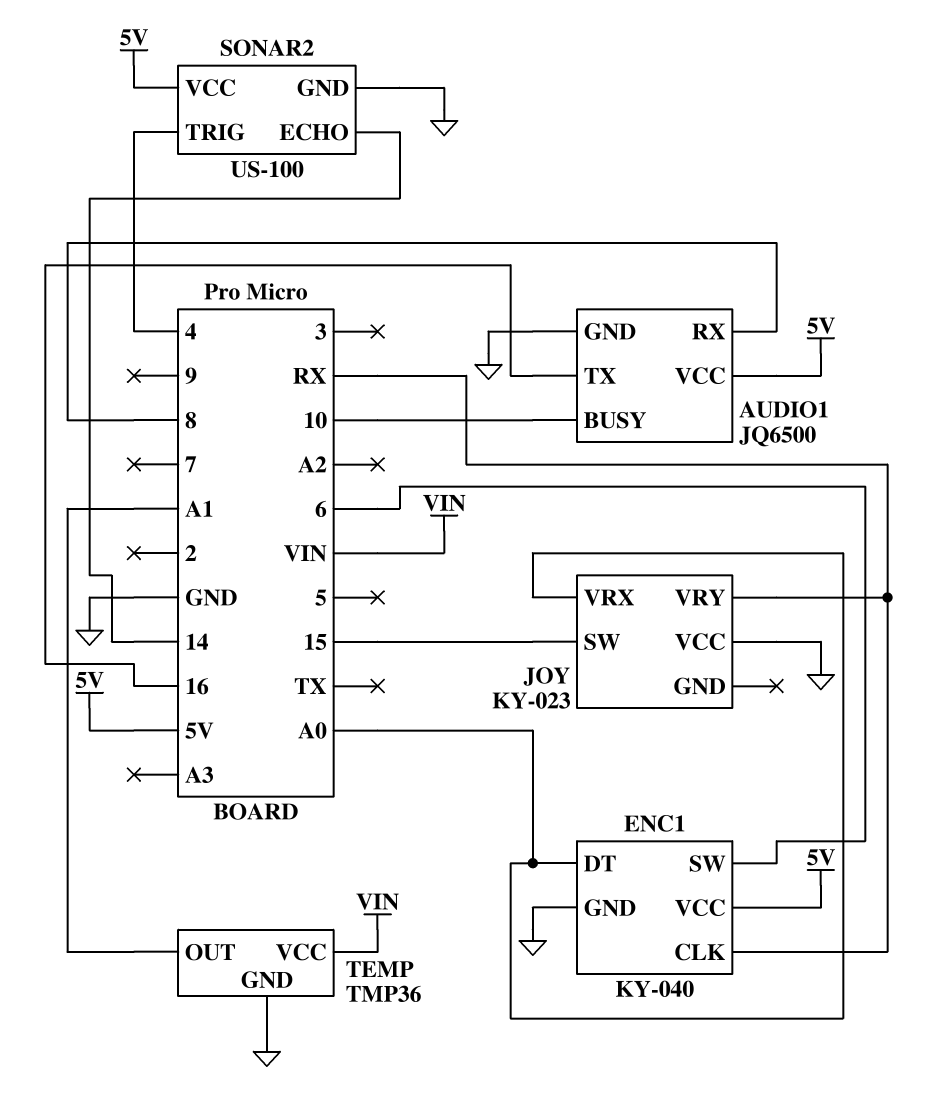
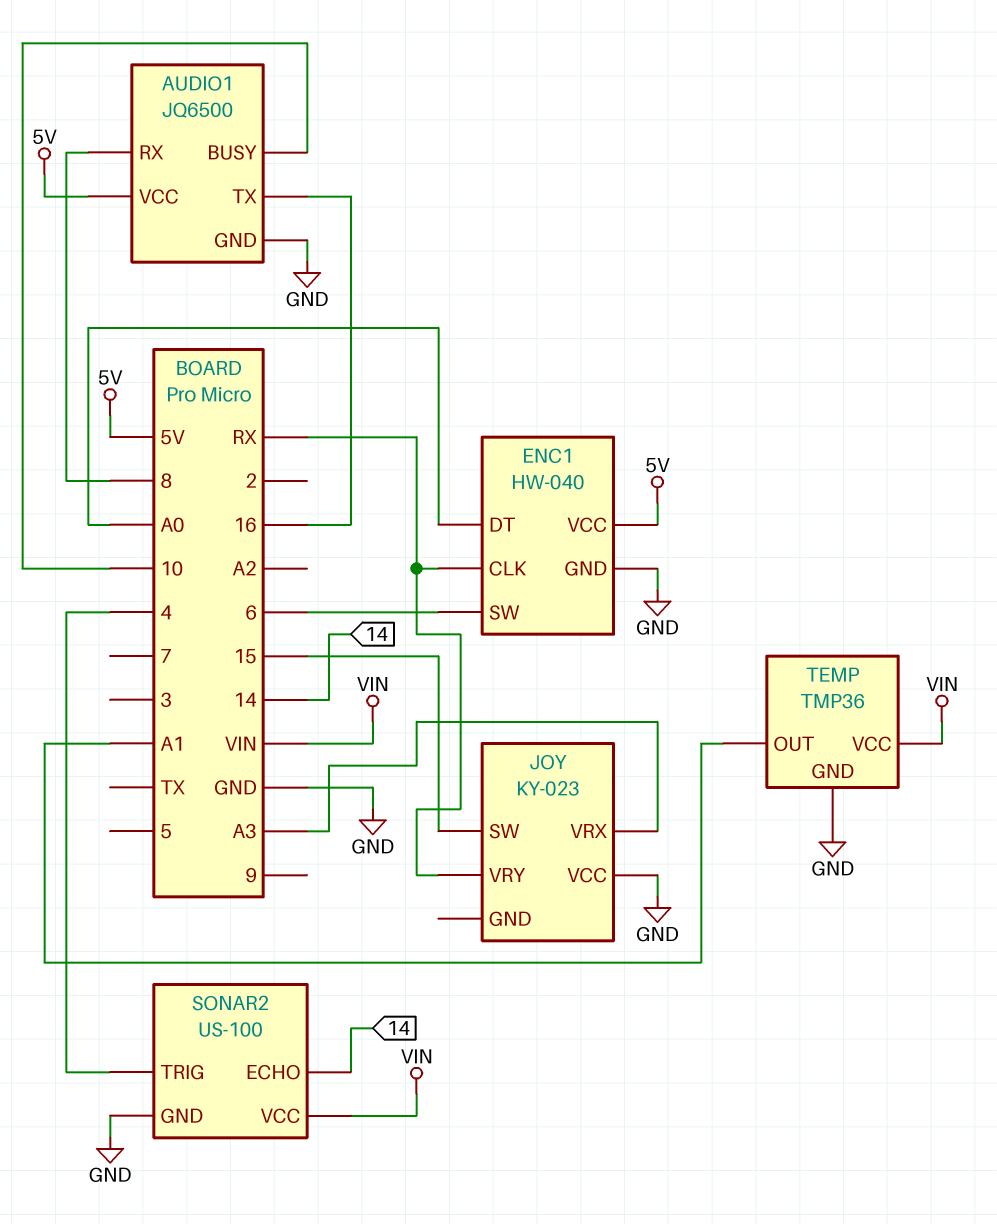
ENC1: KY-040 -> HW-040
JOY pin VRX: A0 -> A3
SONAR2 pin VCC: 5V -> VIN

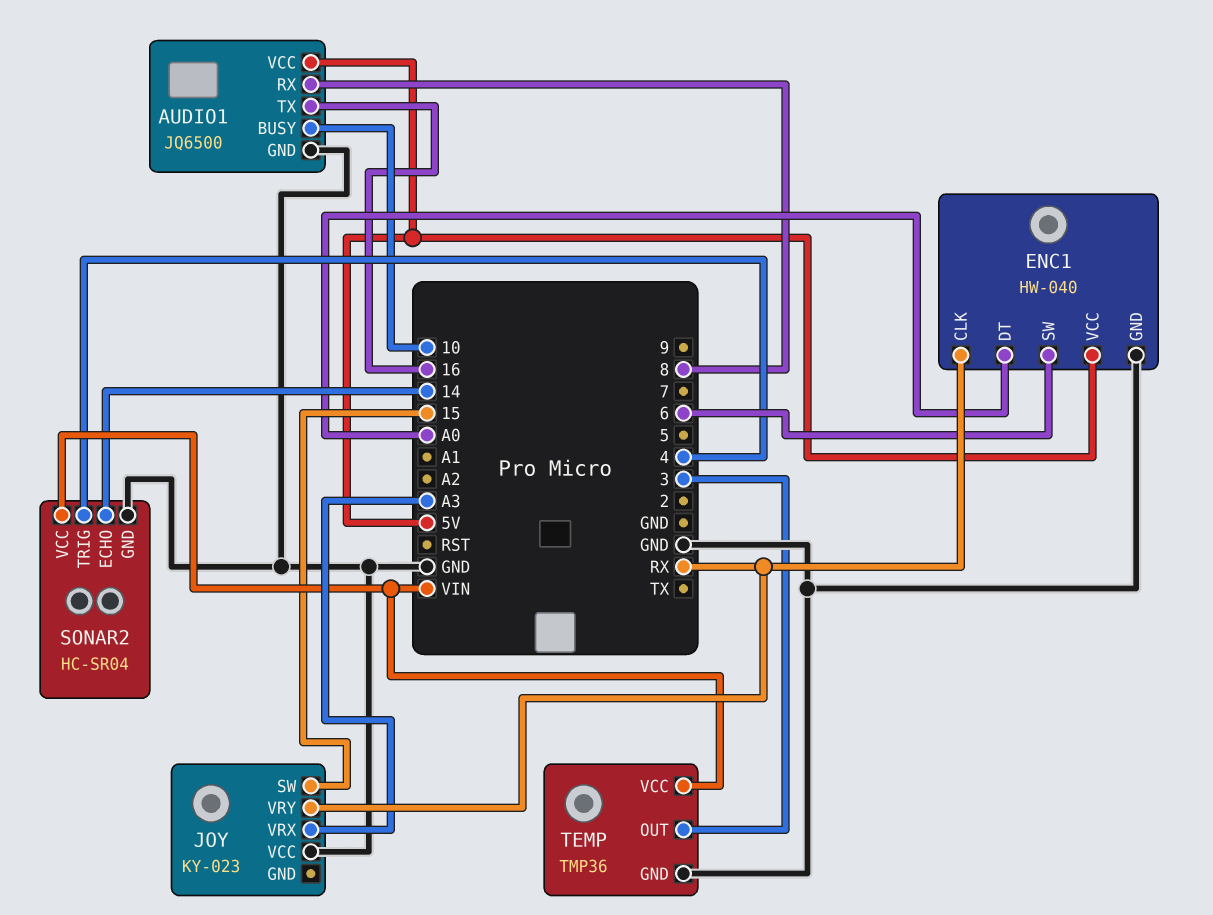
SONAR2: US-100 -> HC-SR04
TEMP pin OUT: A1 -> 3

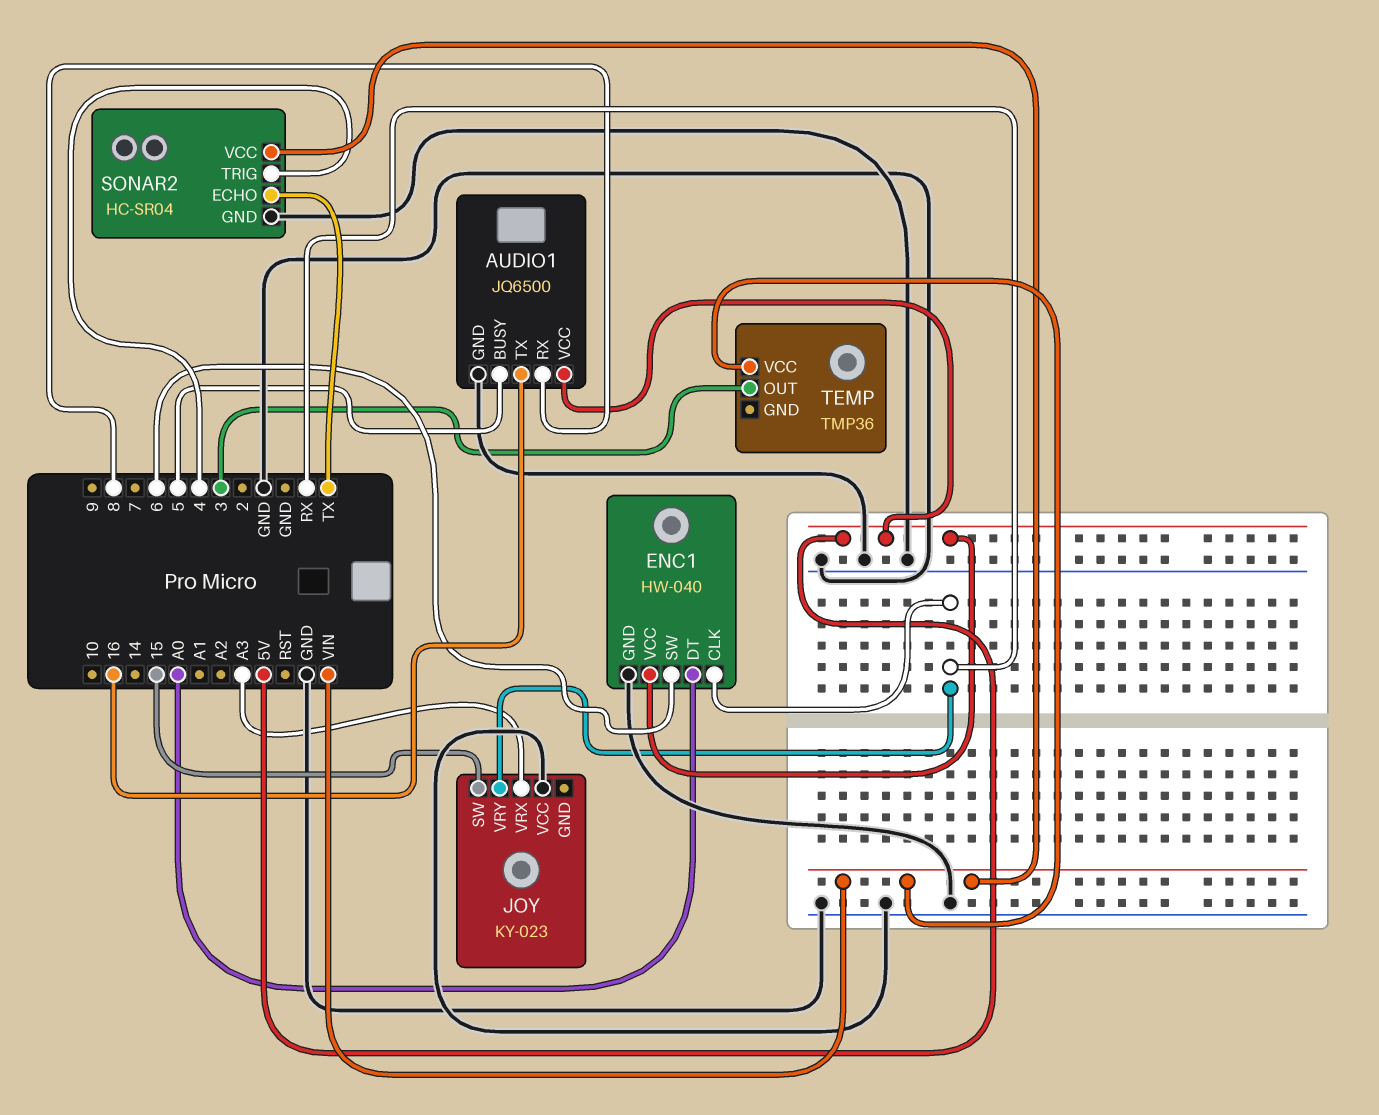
AUDIO1 pin BUSY: 10 -> 5
SONAR2 pin ECHO: 14 -> TX
TEMP pin GND: GND -> none

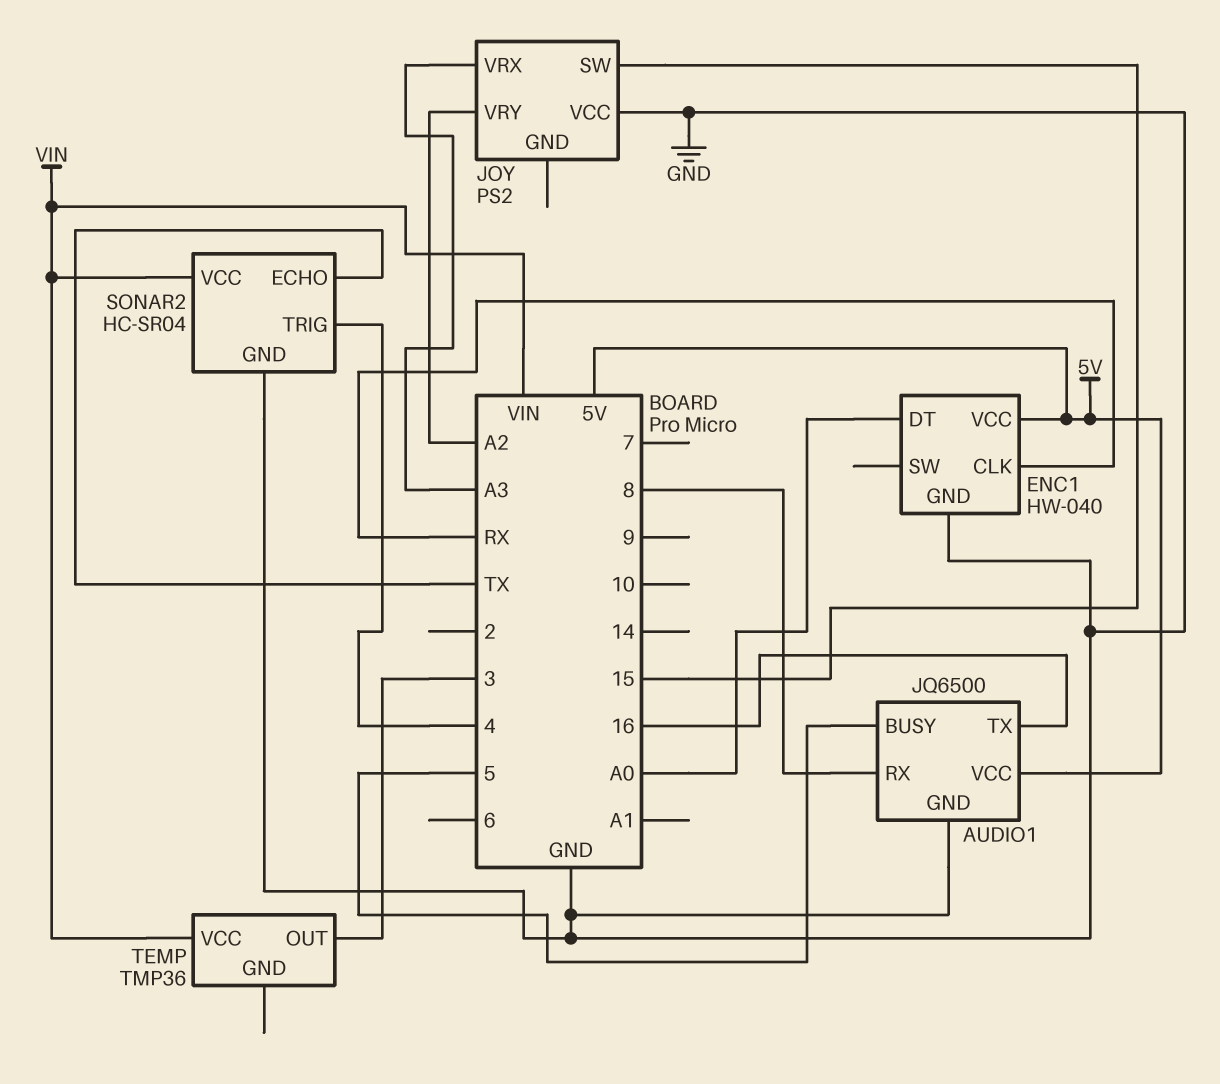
ENC1 pin SW: 6 -> none
JOY: KY-023 -> PS2
JOY pin VRY: RX -> A2

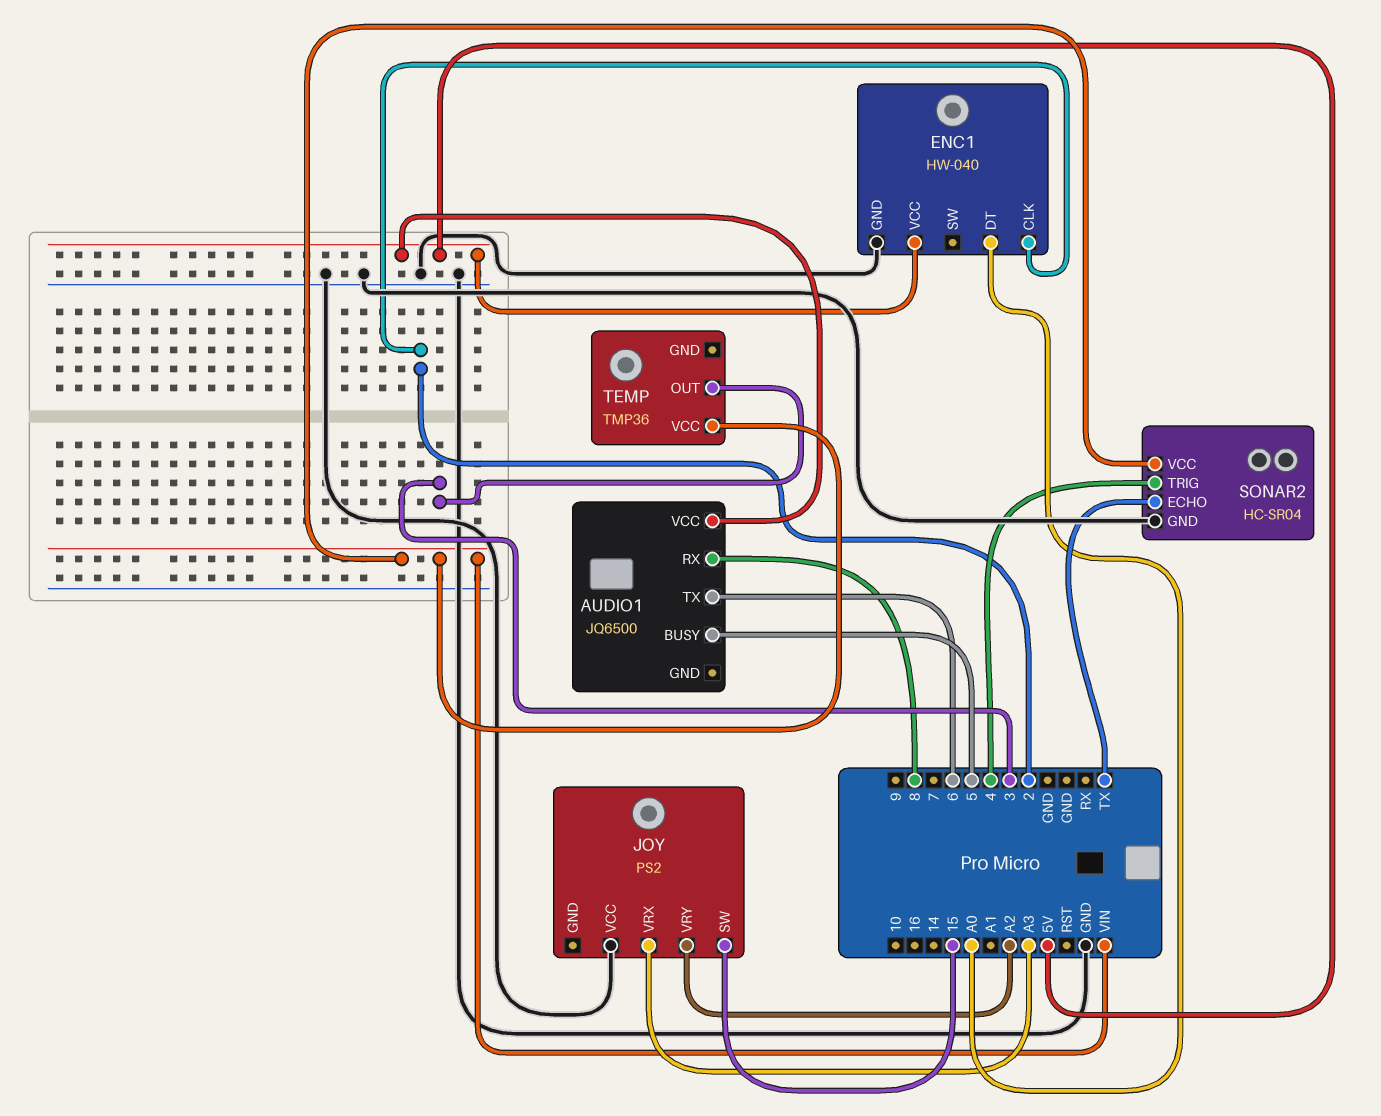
AUDIO1 pin GND: GND -> none
AUDIO1 pin TX: 16 -> 6
ENC1 pin CLK: RX -> 2

